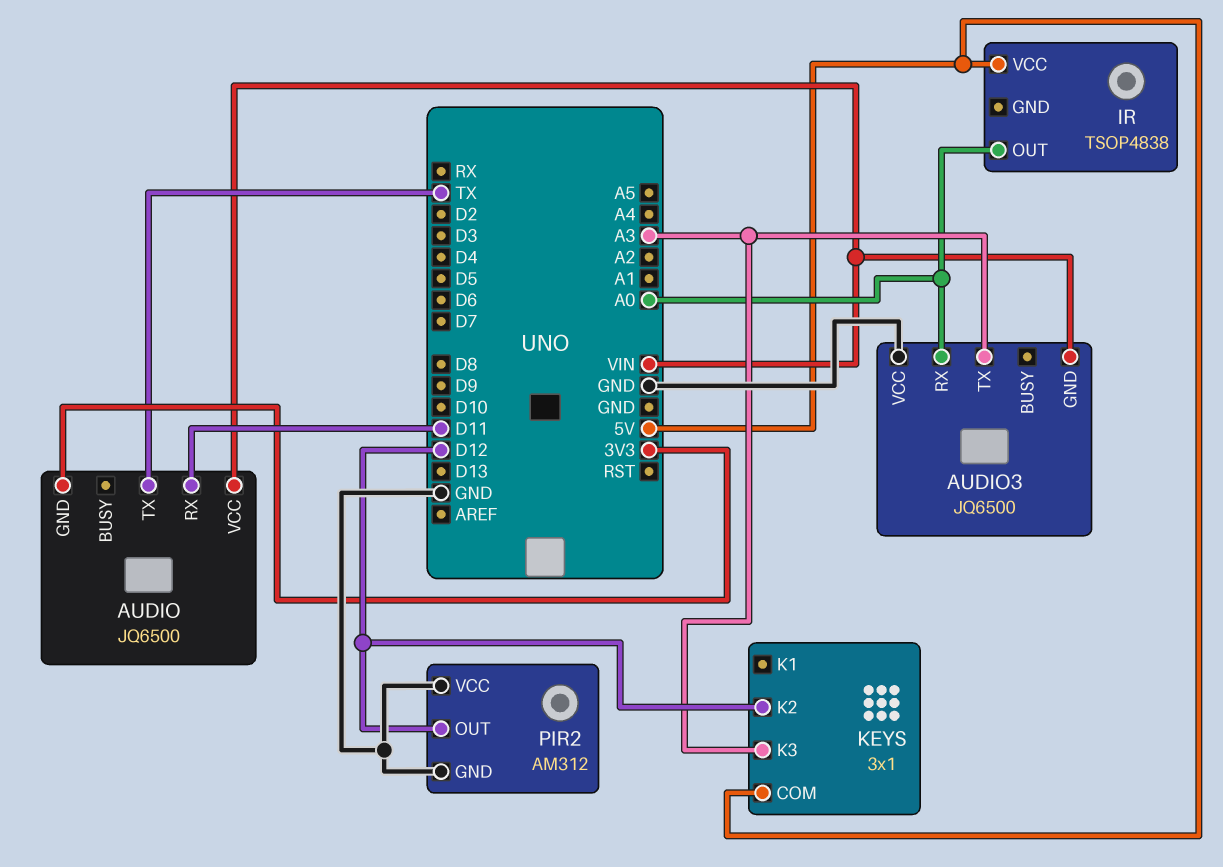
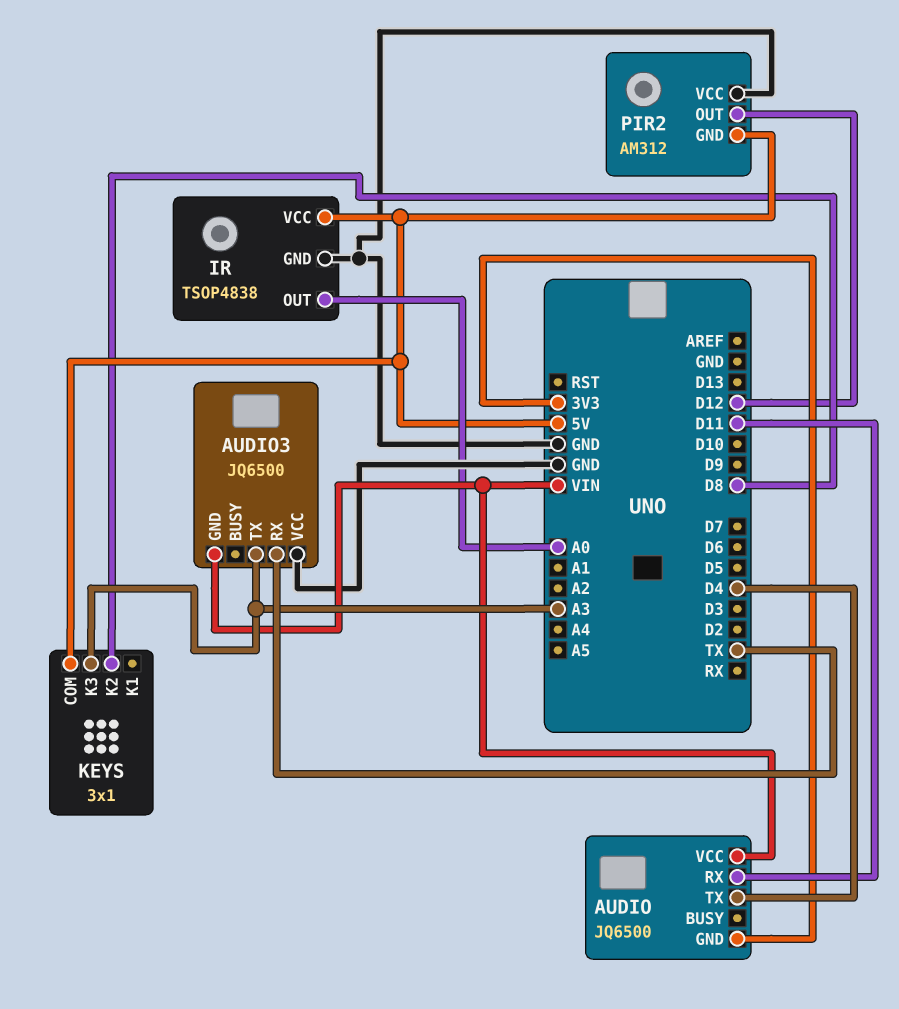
AUDIO pin TX: TX -> D4
AUDIO3 pin RX: A0 -> TX
IR pin GND: none -> GND
KEYS pin K2: D12 -> D8
PIR2 pin GND: GND -> 5V

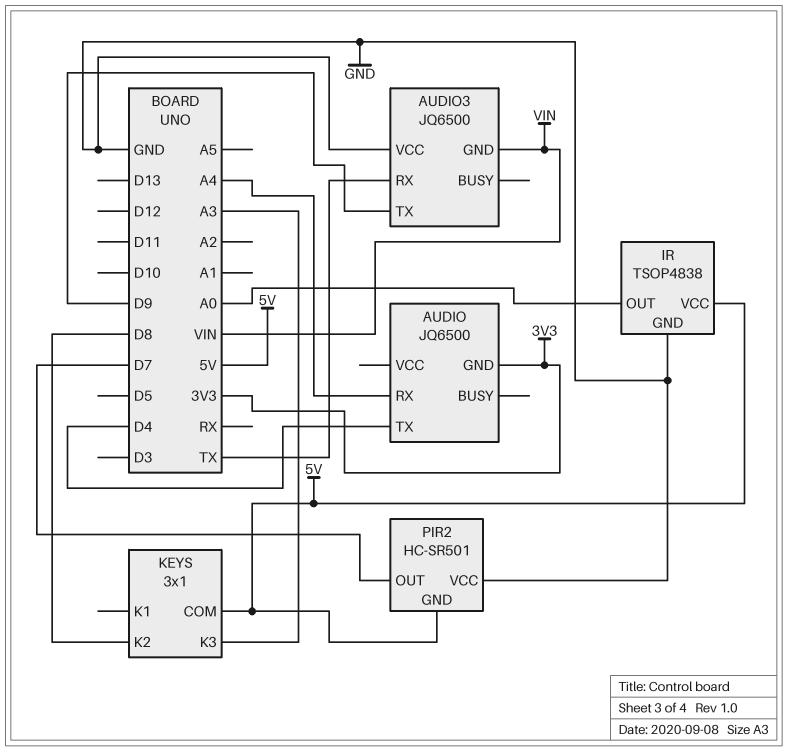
AUDIO pin RX: D11 -> A4
AUDIO pin VCC: VIN -> none
AUDIO3 pin TX: A3 -> D9
PIR2: AM312 -> HC-SR501
PIR2 pin OUT: D12 -> D7

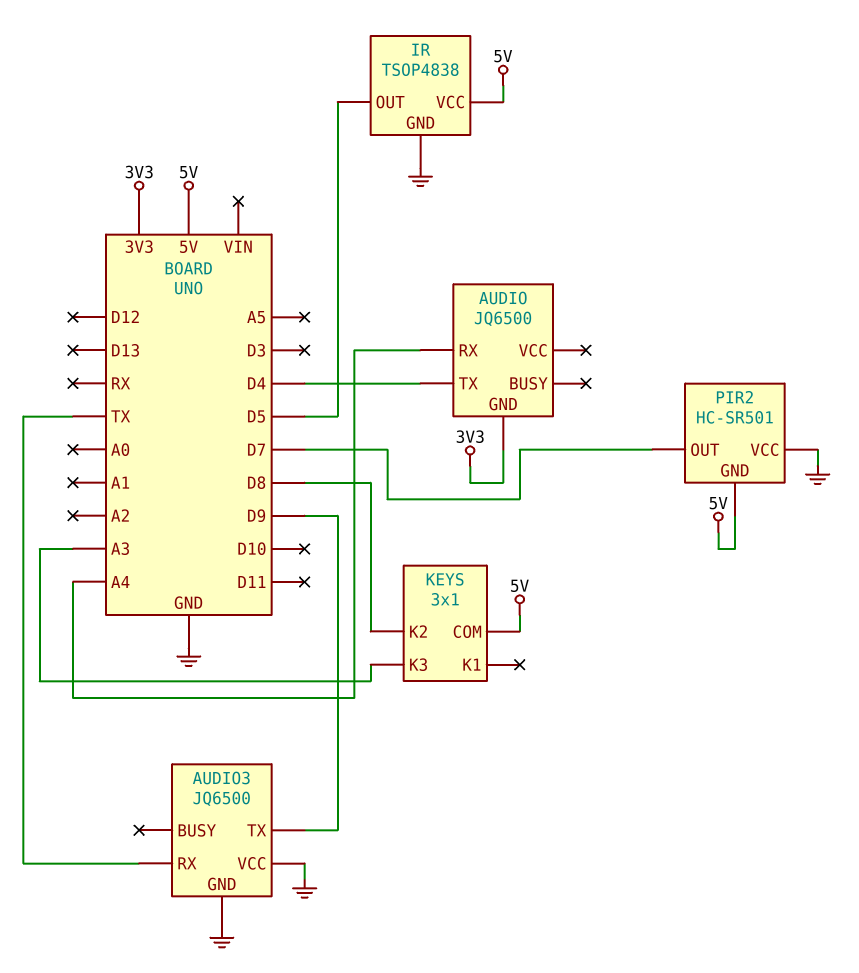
AUDIO3 pin GND: VIN -> GND
IR pin OUT: A0 -> D5

